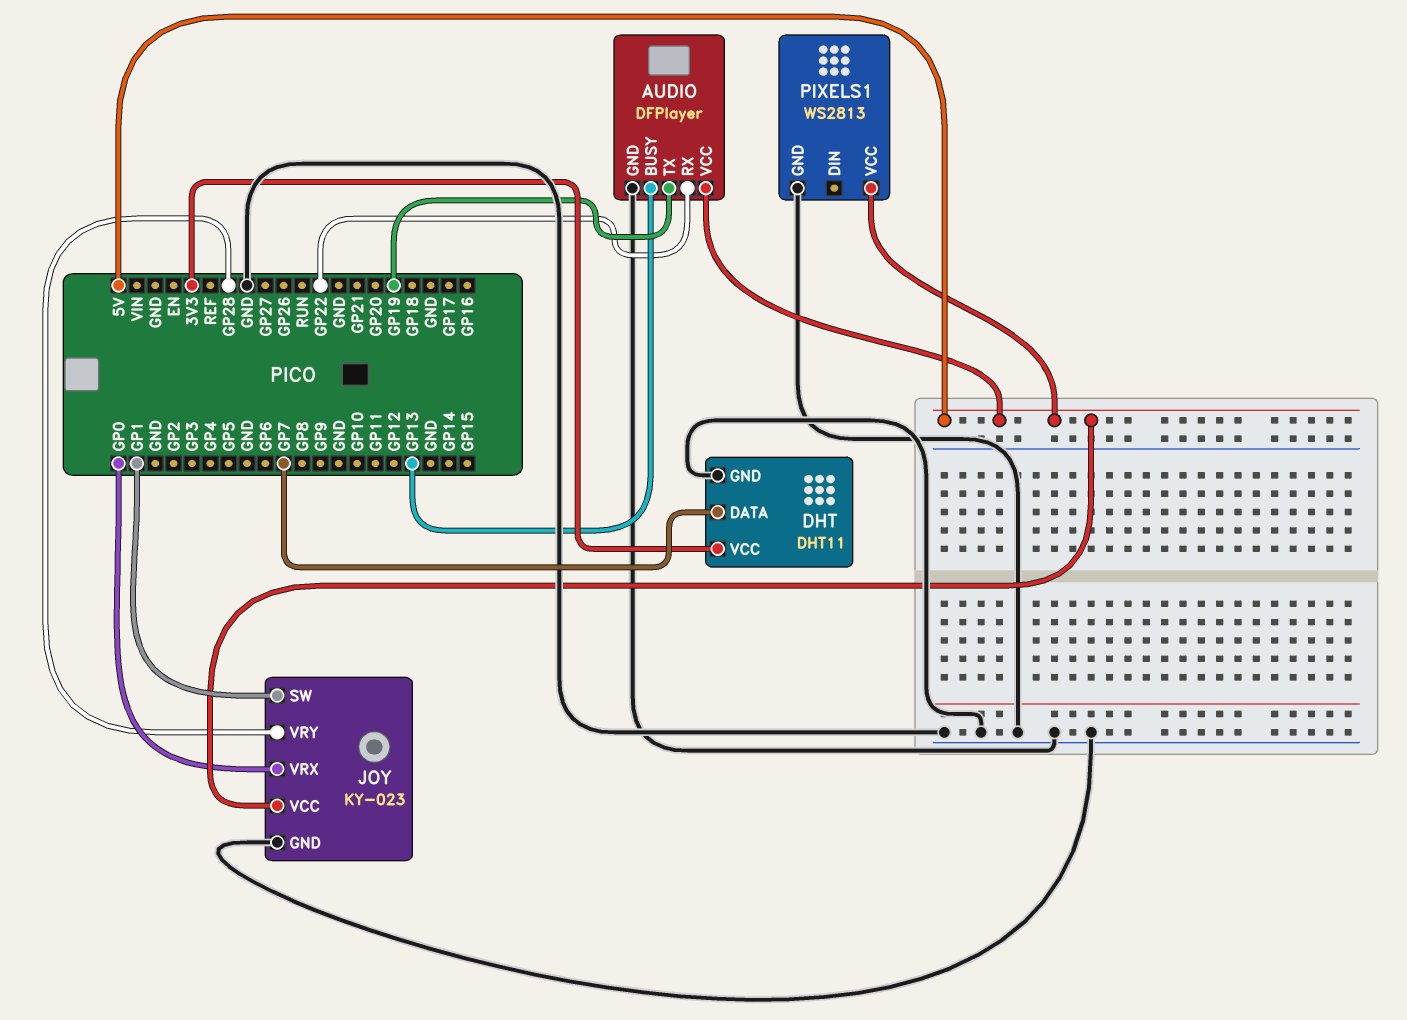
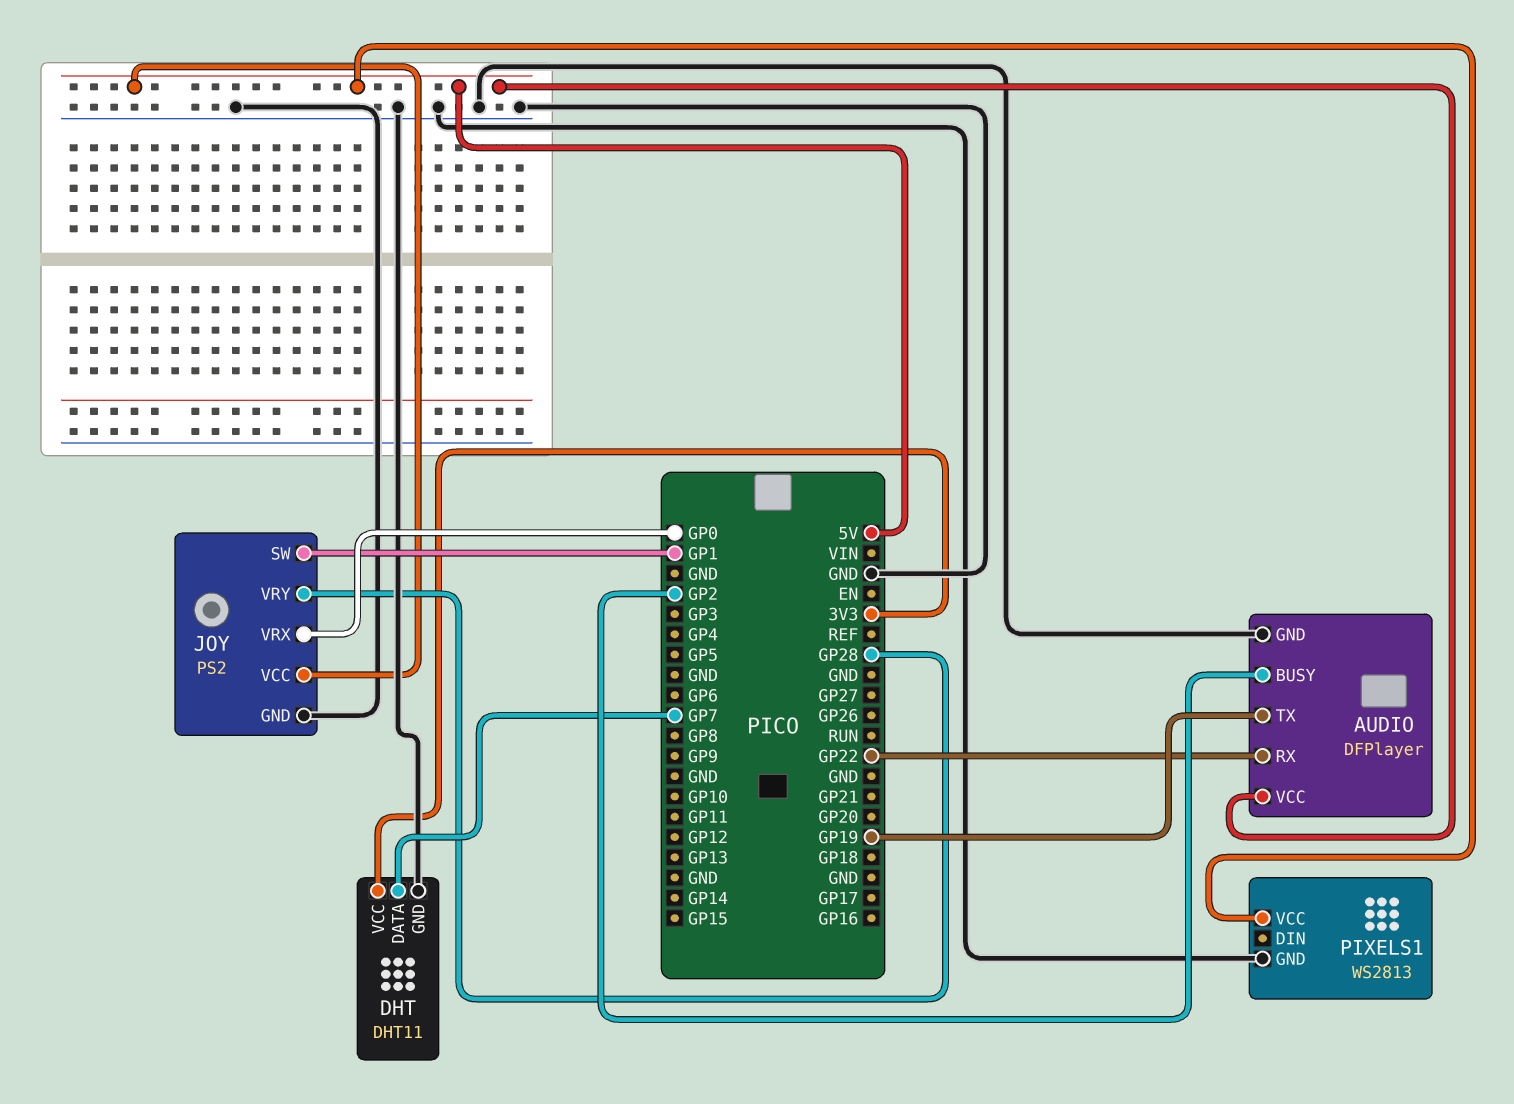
AUDIO pin BUSY: GP13 -> GP2
JOY: KY-023 -> PS2

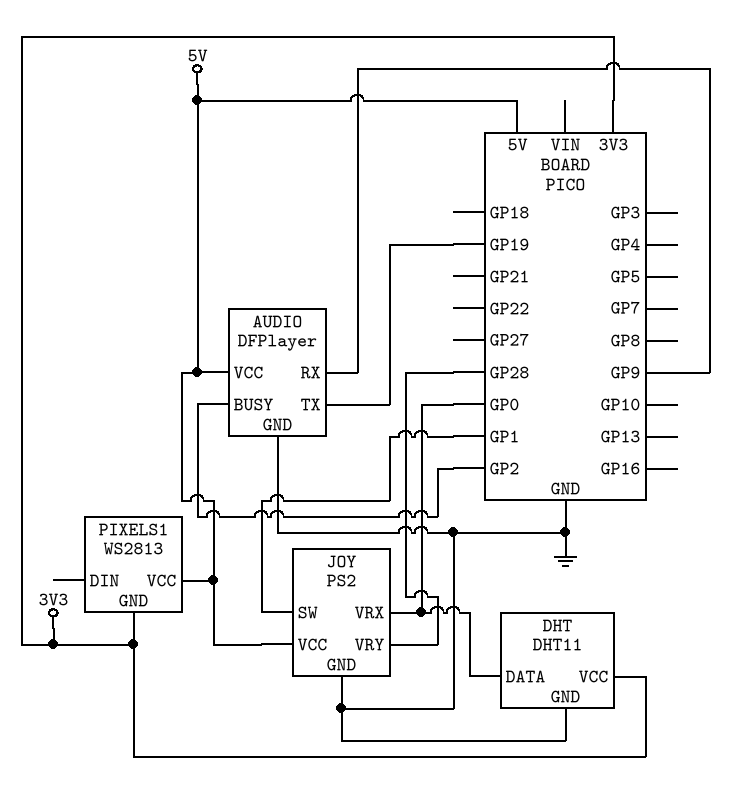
AUDIO pin RX: GP22 -> GP9
DHT pin DATA: GP7 -> GP0
PIXELS1 pin GND: GND -> 3V3

